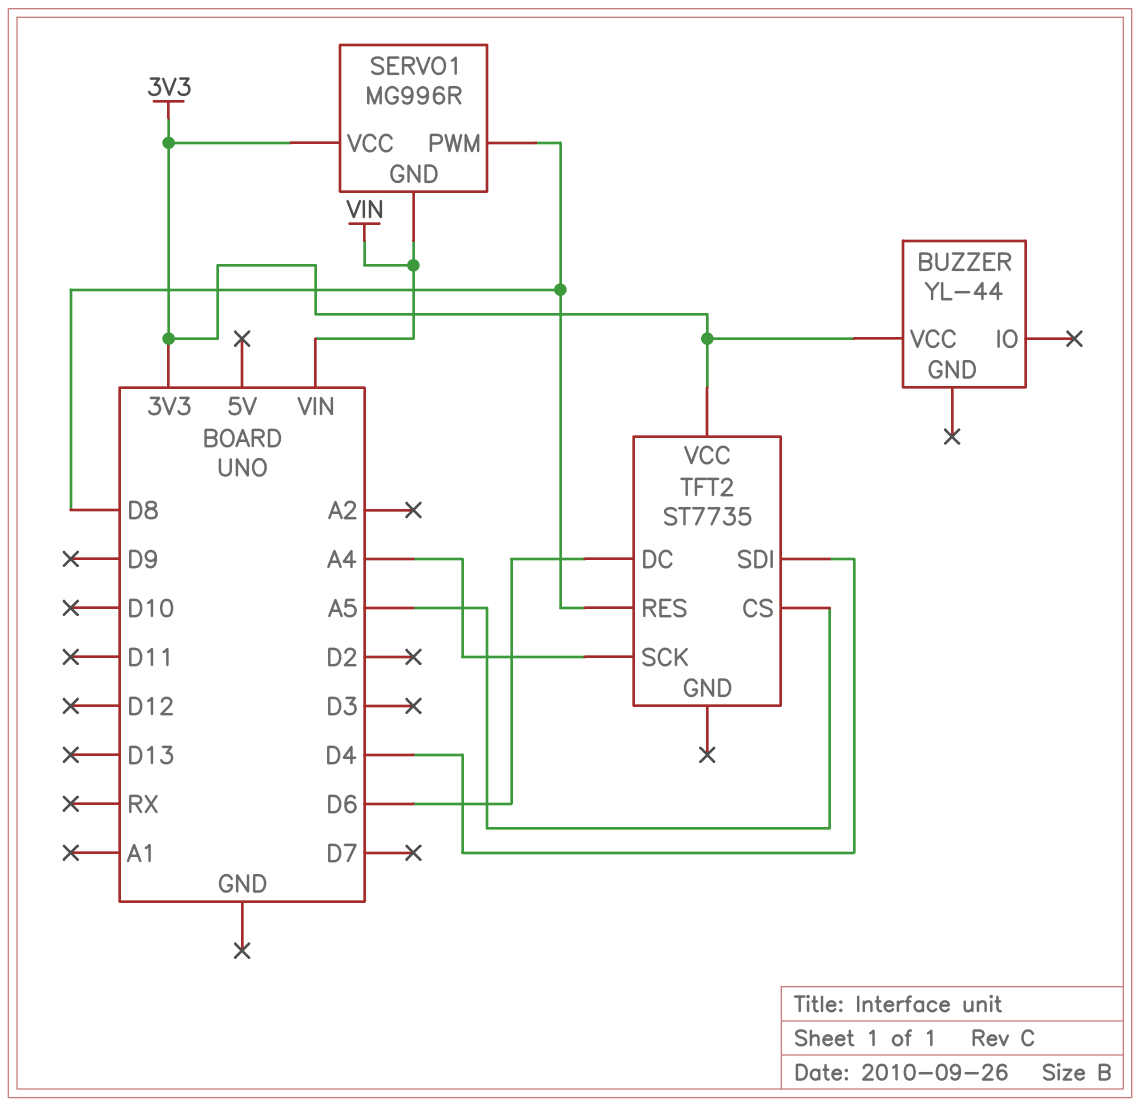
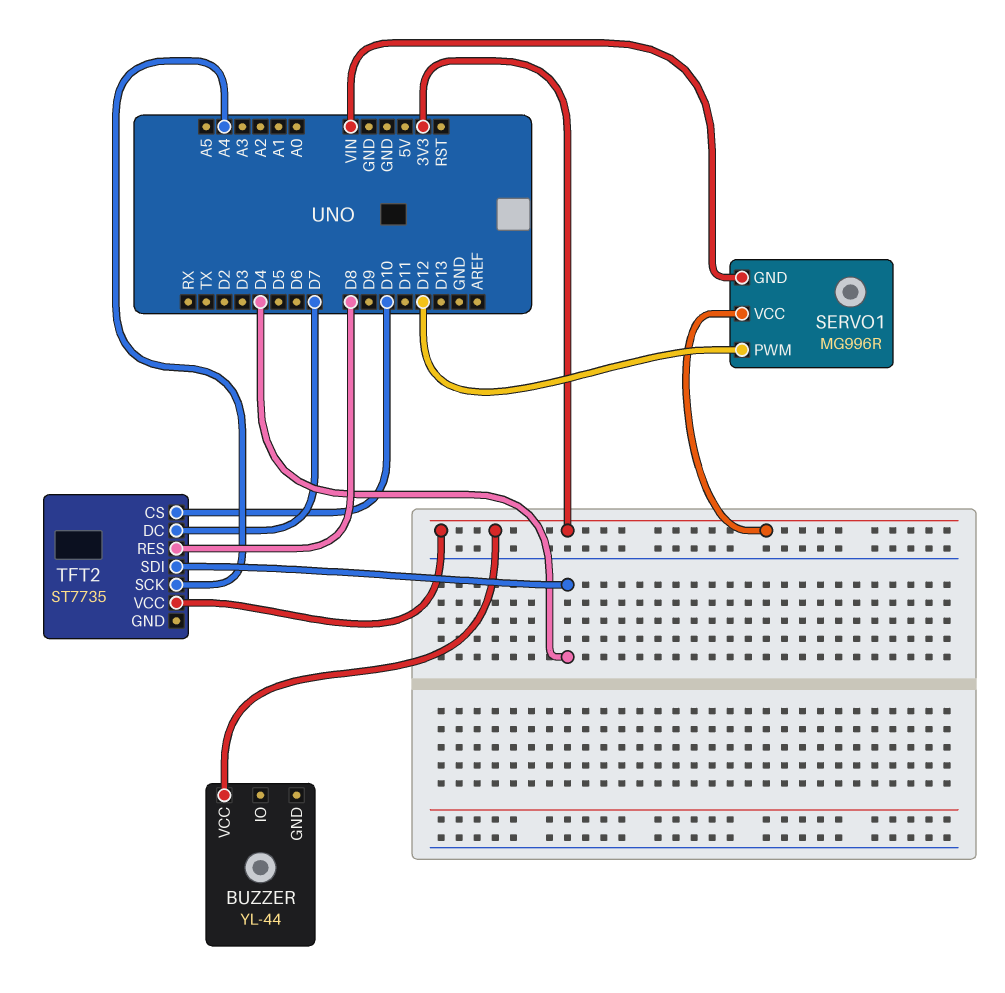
SERVO1 pin PWM: D8 -> D12
TFT2 pin CS: A5 -> D10
TFT2 pin DC: D6 -> D7

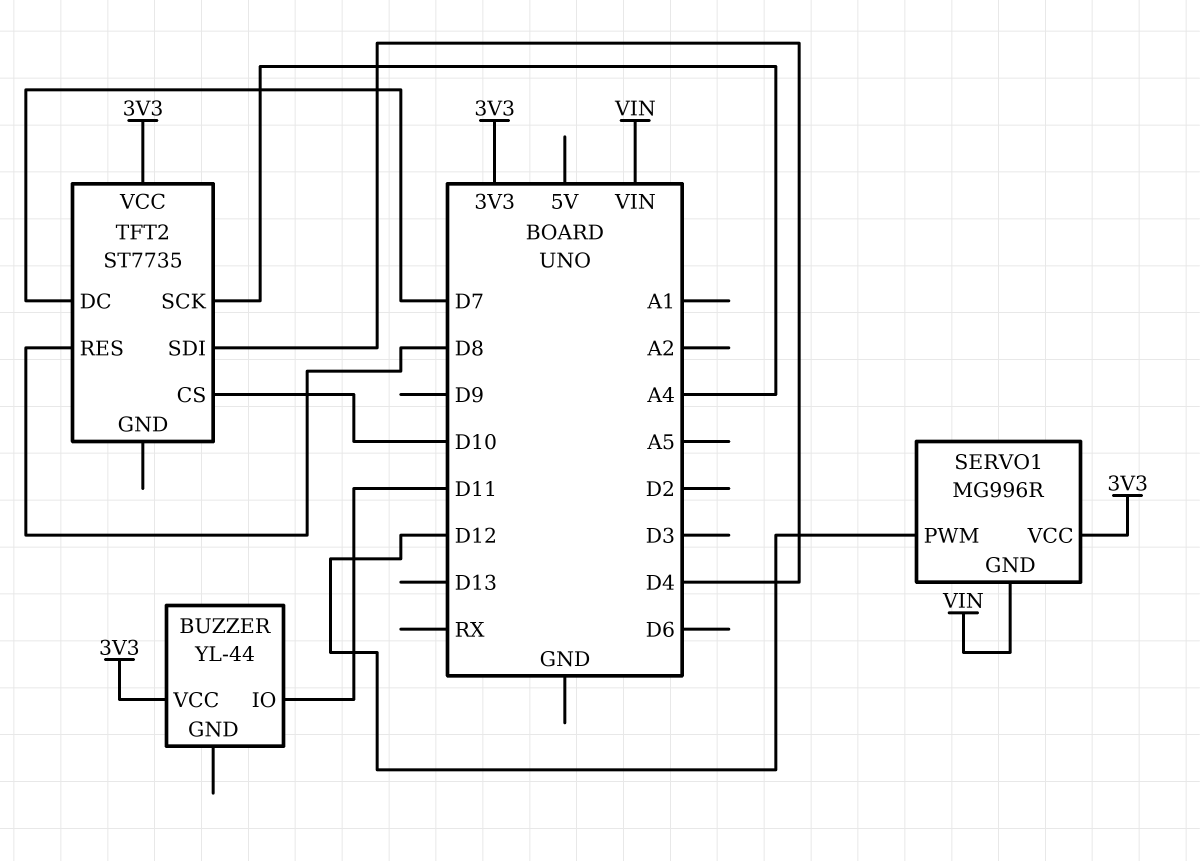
BUZZER pin IO: none -> D11

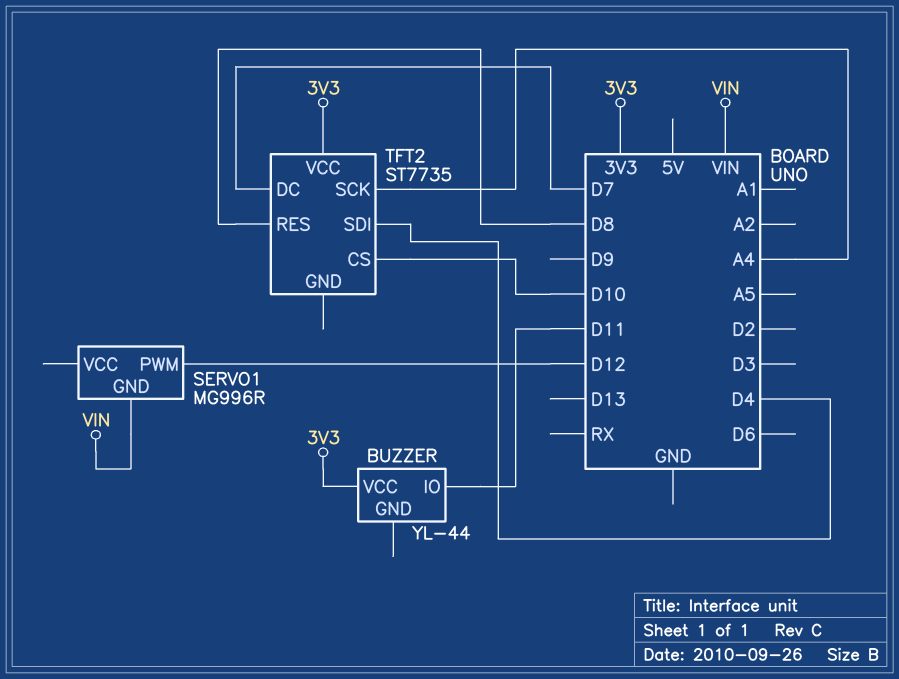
SERVO1 pin VCC: 3V3 -> none

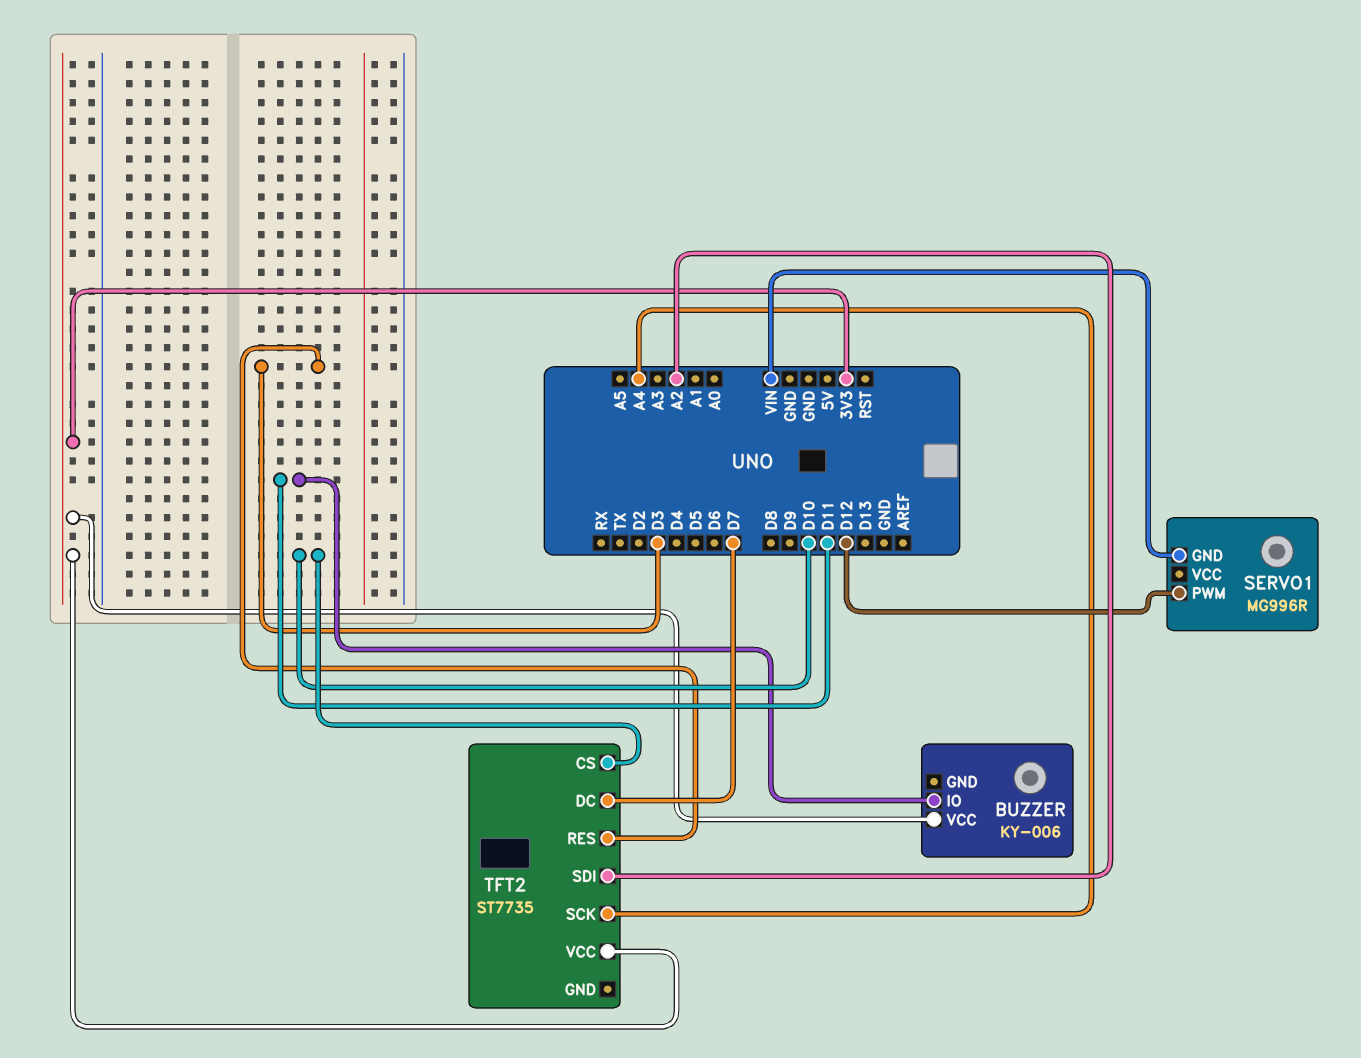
BUZZER: YL-44 -> KY-006
TFT2 pin RES: D8 -> D3
TFT2 pin SDI: D4 -> A2

